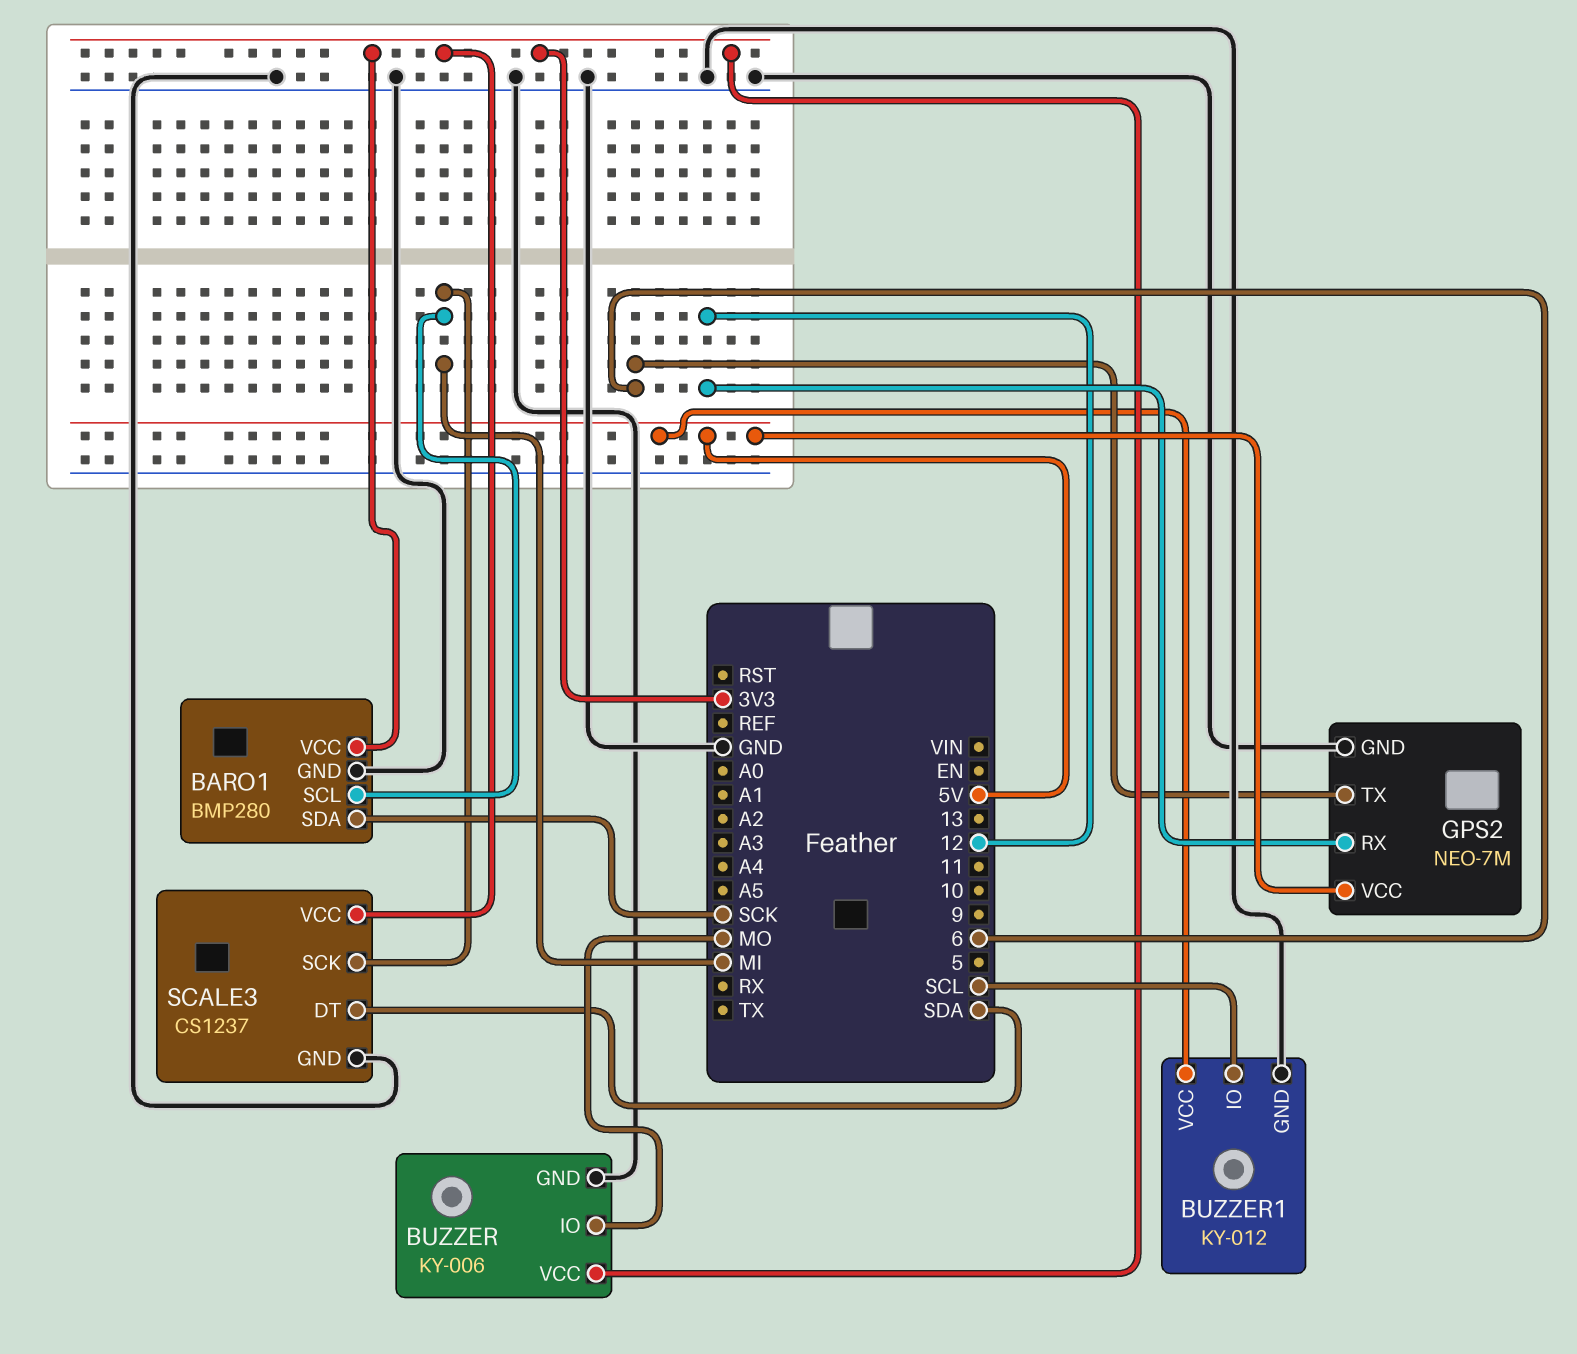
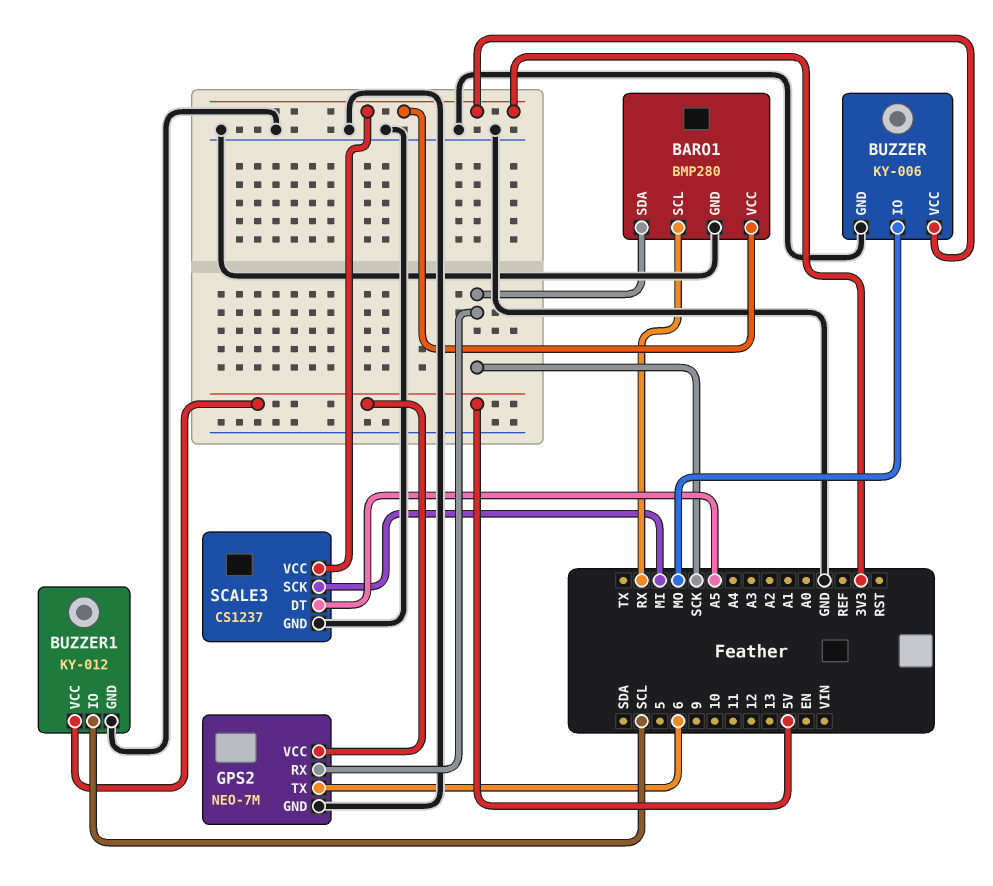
BARO1 pin SCL: MI -> RX
GPS2 pin RX: 12 -> SCK
SCALE3 pin DT: SDA -> A5

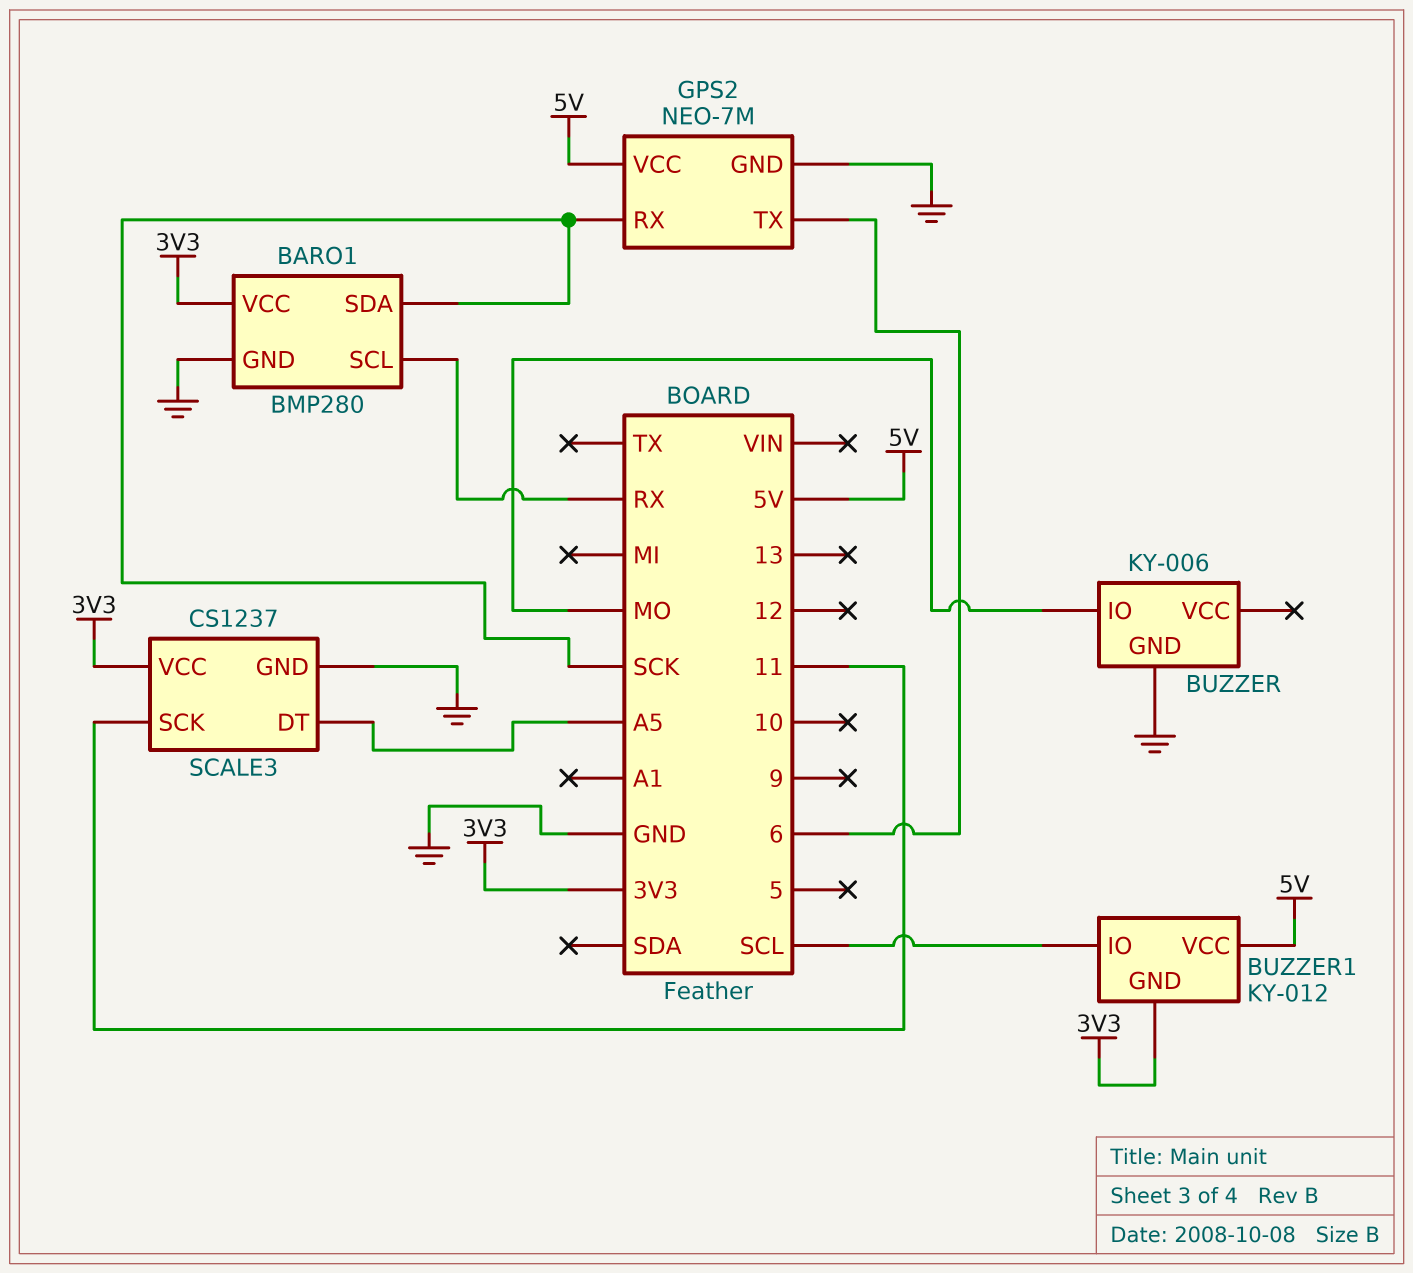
BUZZER pin VCC: 3V3 -> none
BUZZER1 pin GND: GND -> 3V3
SCALE3 pin SCK: MI -> 11

